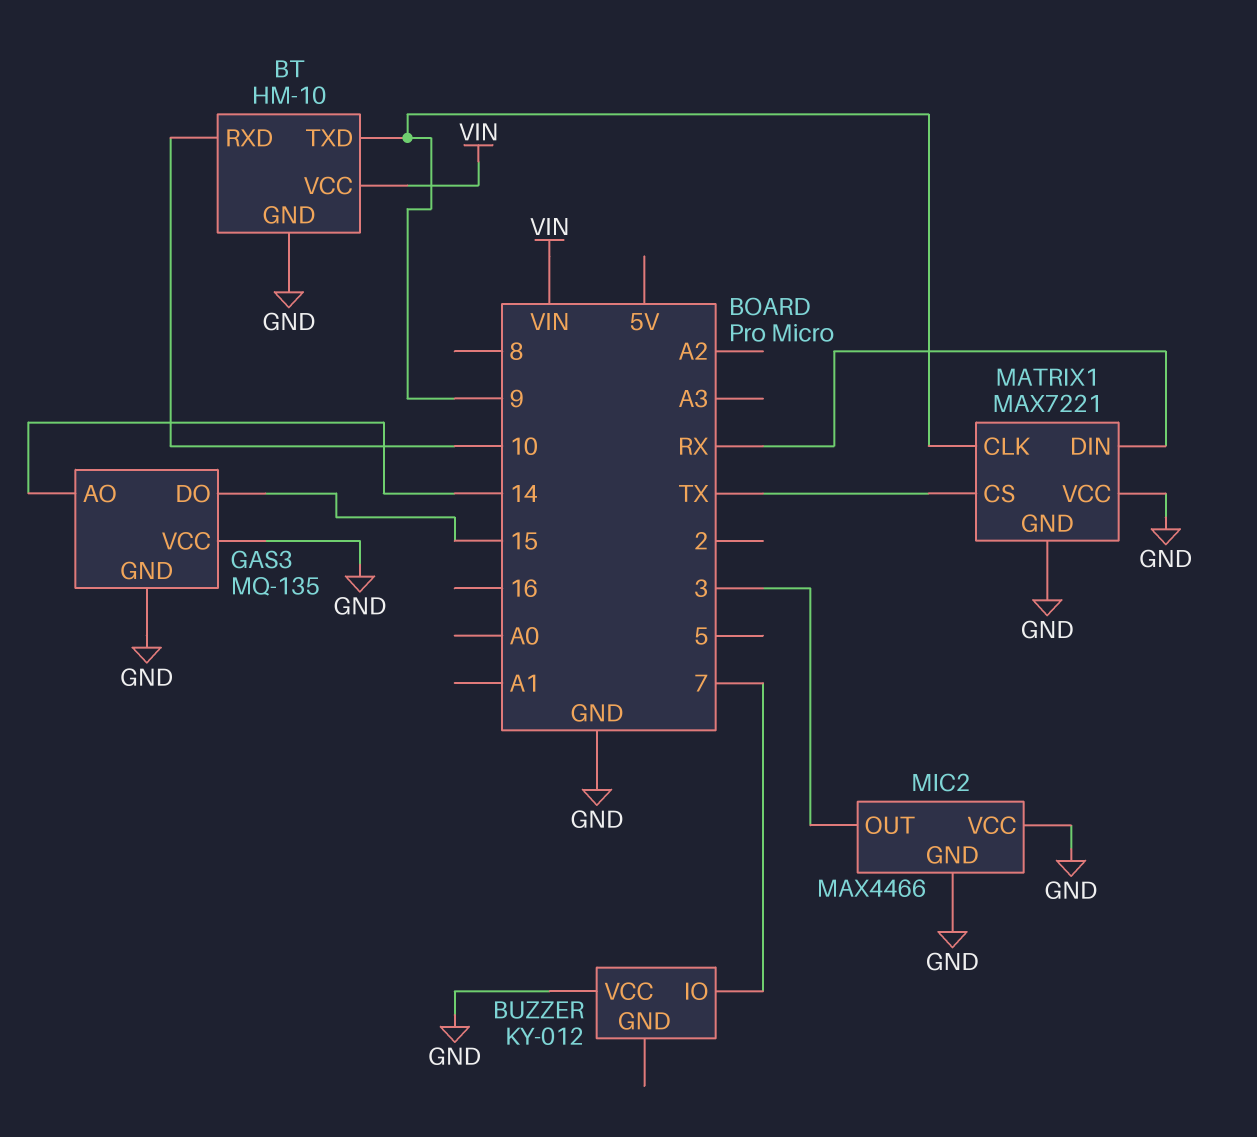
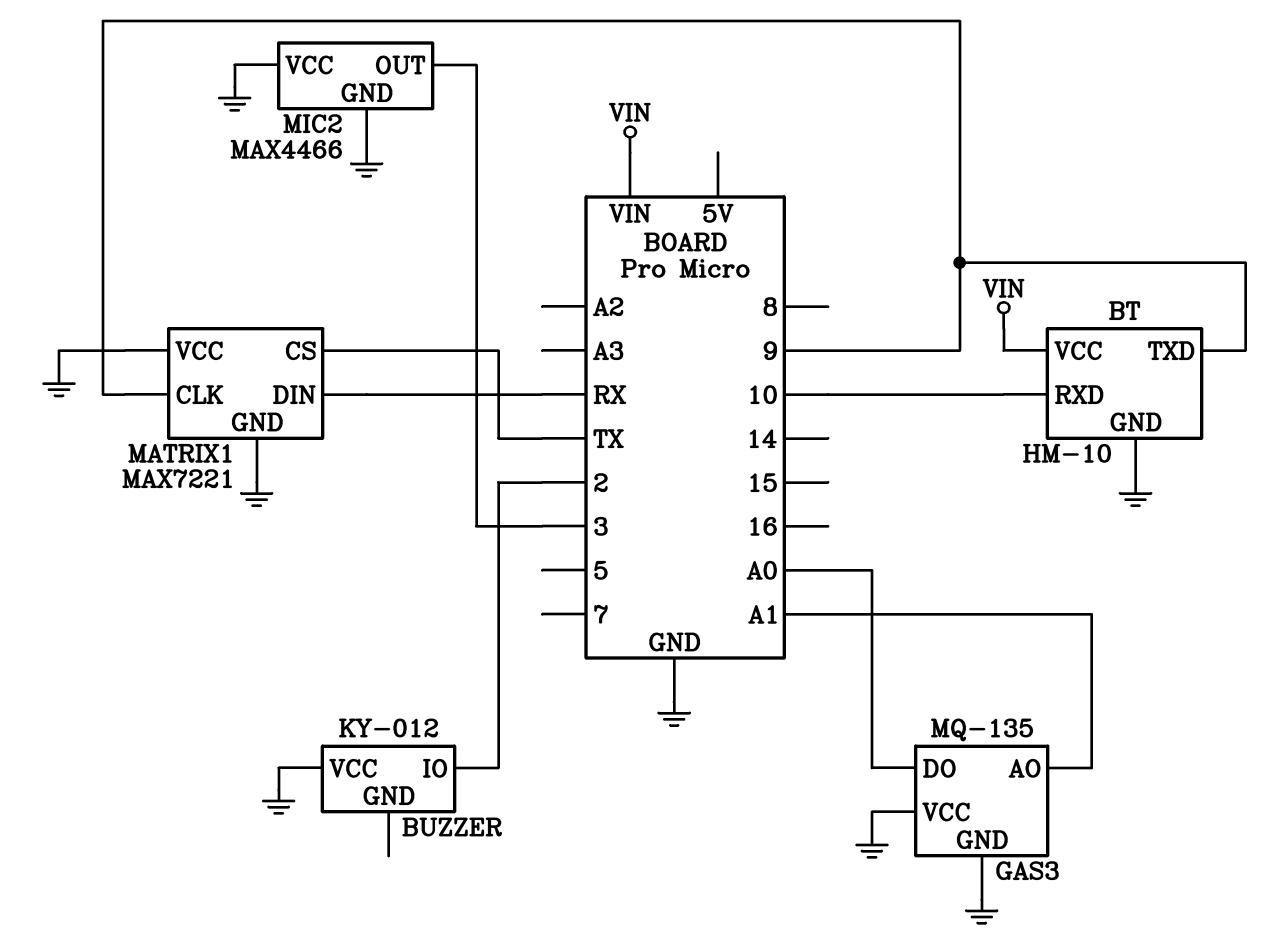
BUZZER pin IO: 7 -> 2
GAS3 pin AO: 14 -> A1
GAS3 pin DO: 15 -> A0

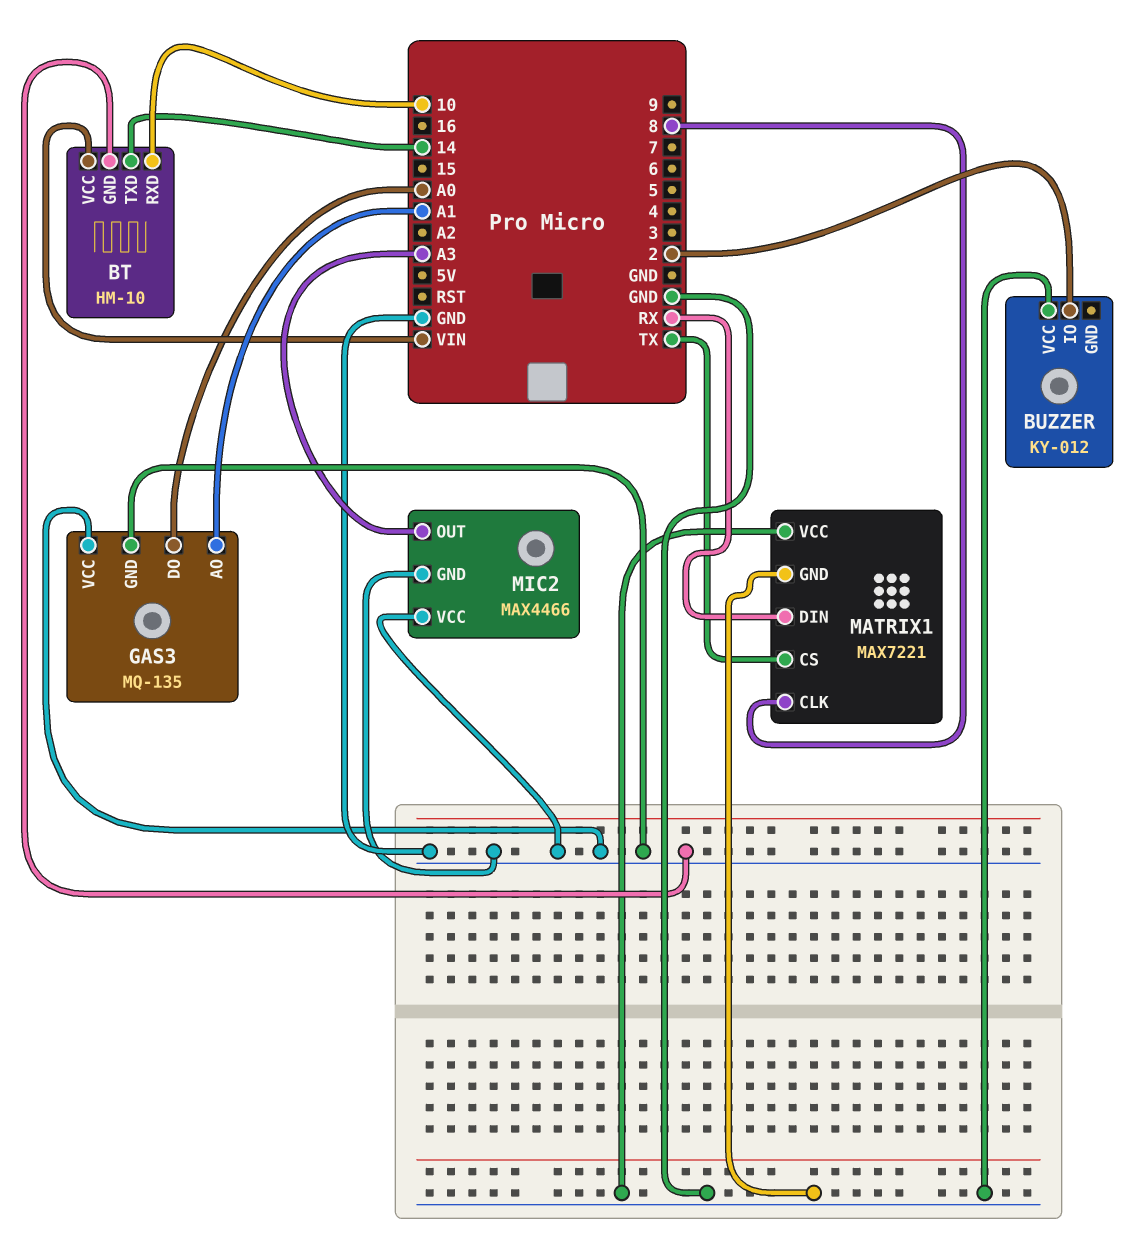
BT pin TXD: 9 -> 14
MATRIX1 pin CLK: 9 -> 8
MIC2 pin OUT: 3 -> A3

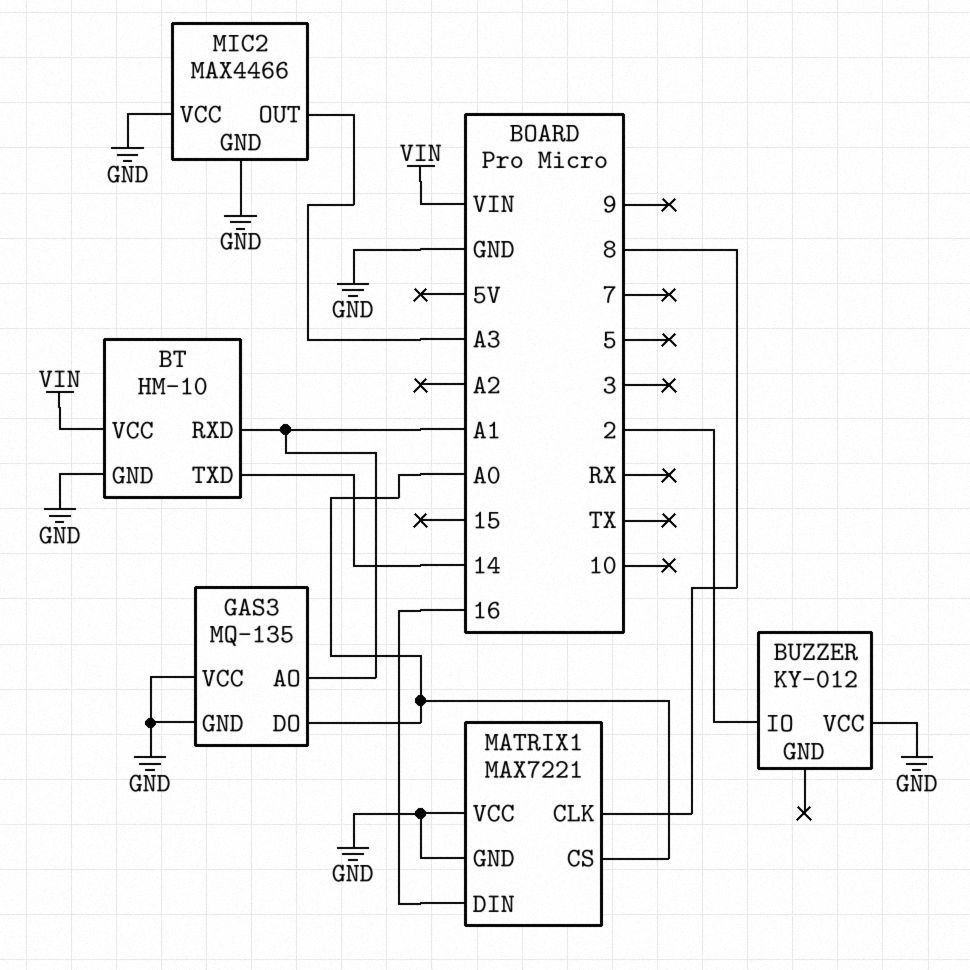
BT pin RXD: 10 -> A1
MATRIX1 pin CS: TX -> A0
MATRIX1 pin DIN: RX -> 16

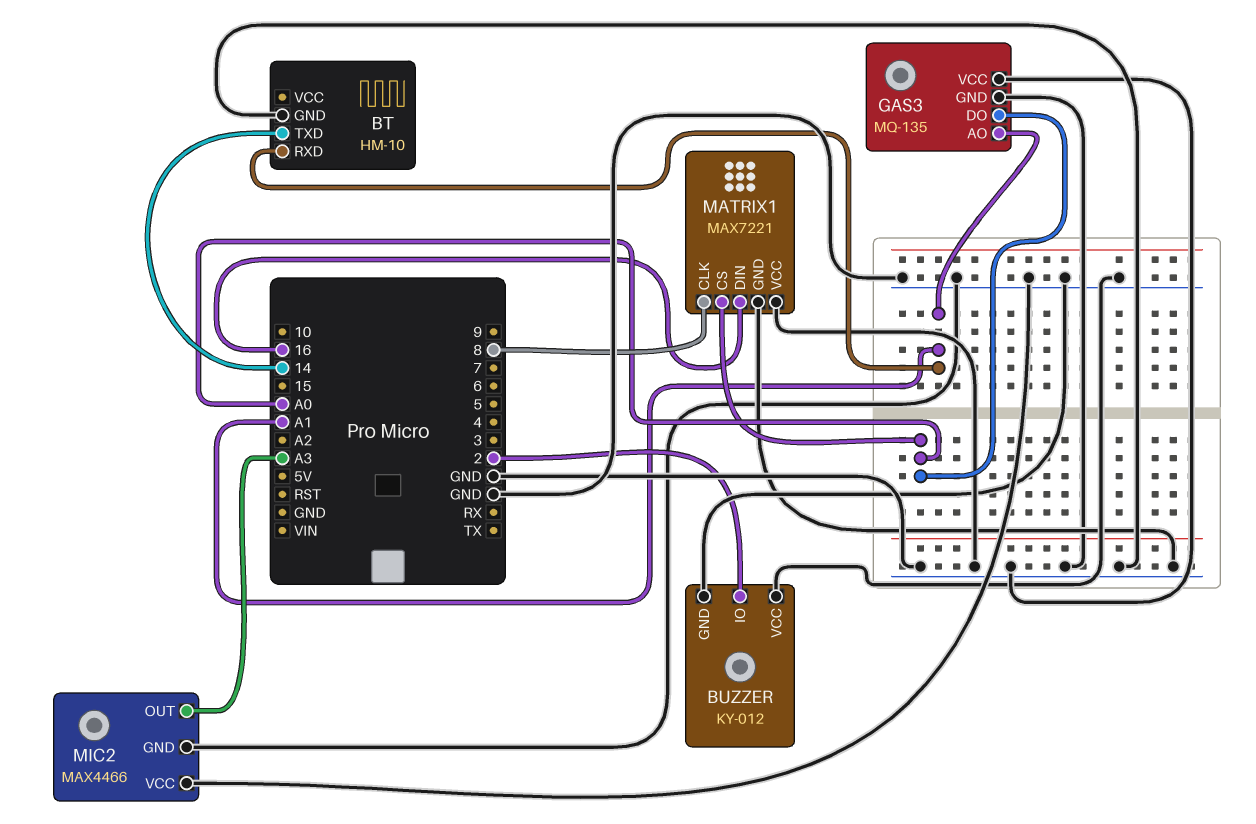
BT pin VCC: VIN -> none
BUZZER pin GND: none -> GND

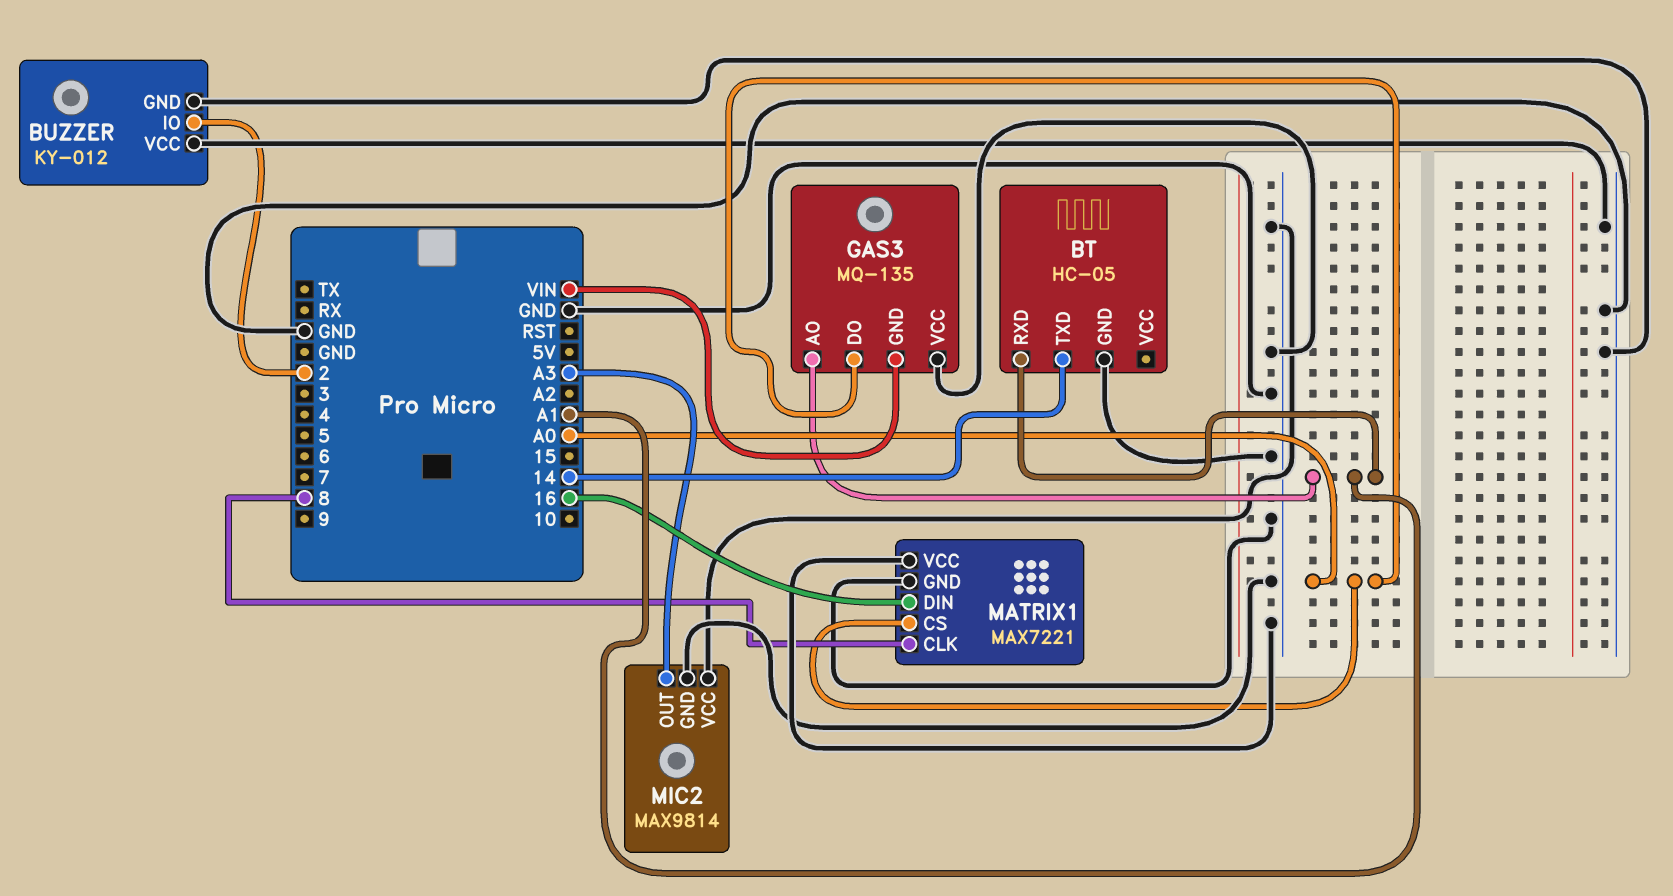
BT: HM-10 -> HC-05
GAS3 pin GND: GND -> VIN
MIC2: MAX4466 -> MAX9814

